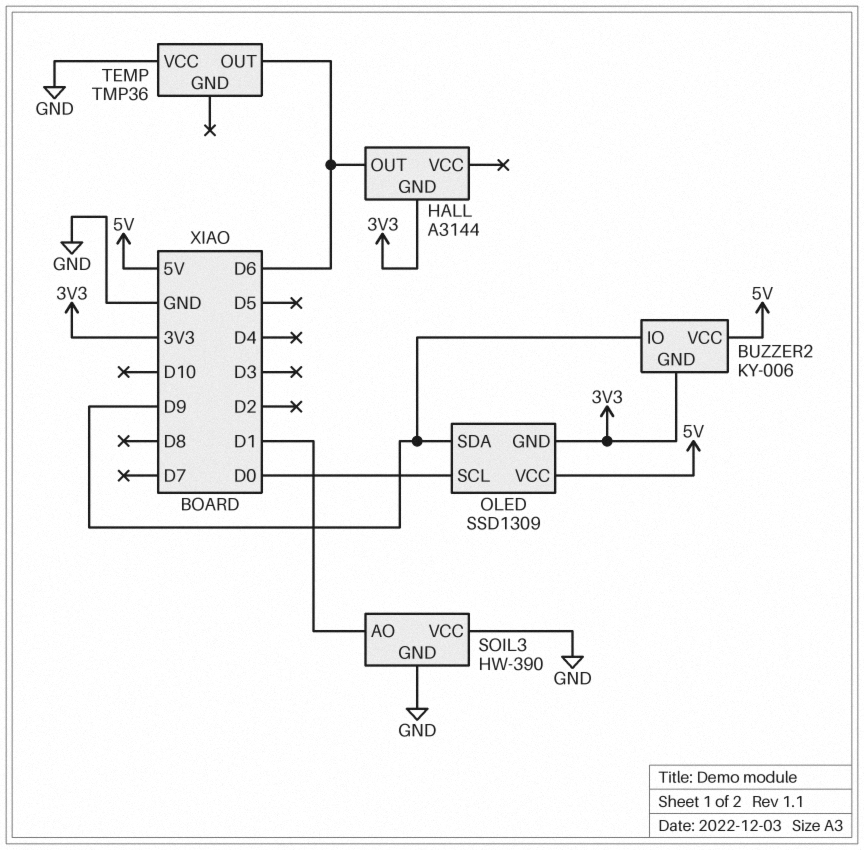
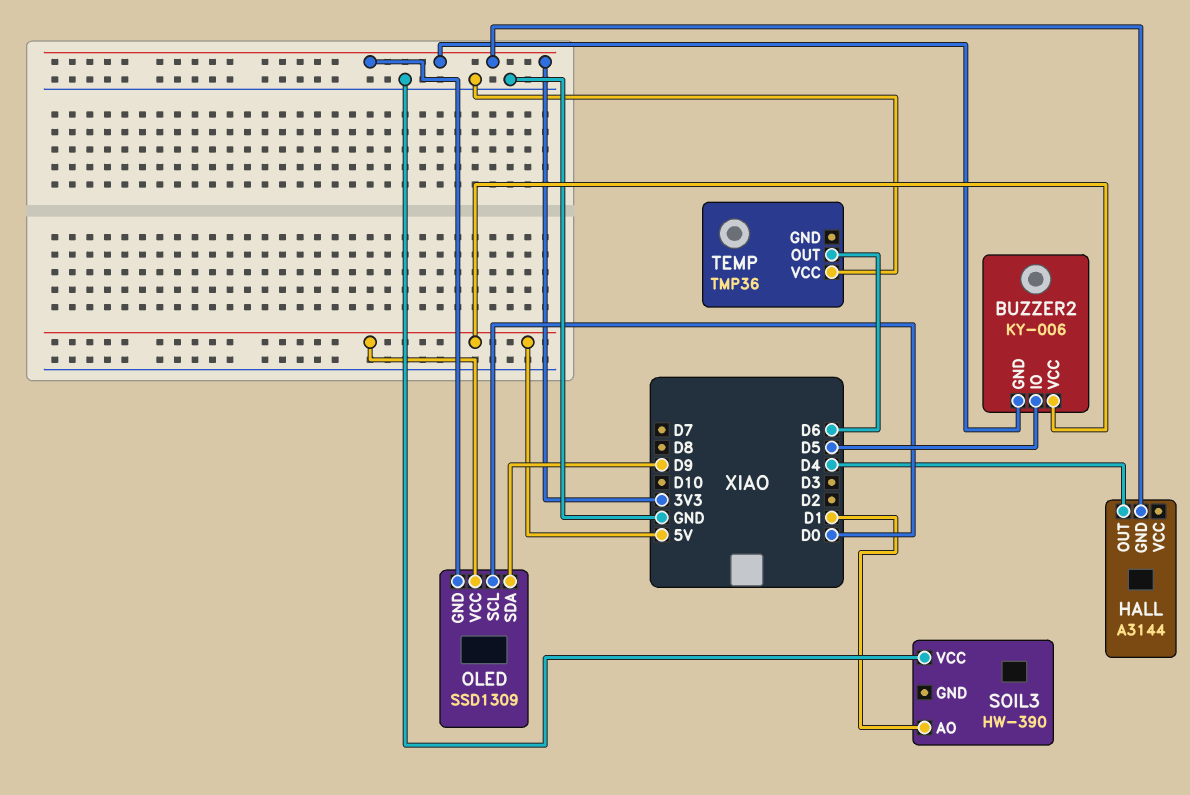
BUZZER2 pin IO: D9 -> D5
HALL pin OUT: D6 -> D4
SOIL3 pin GND: GND -> none

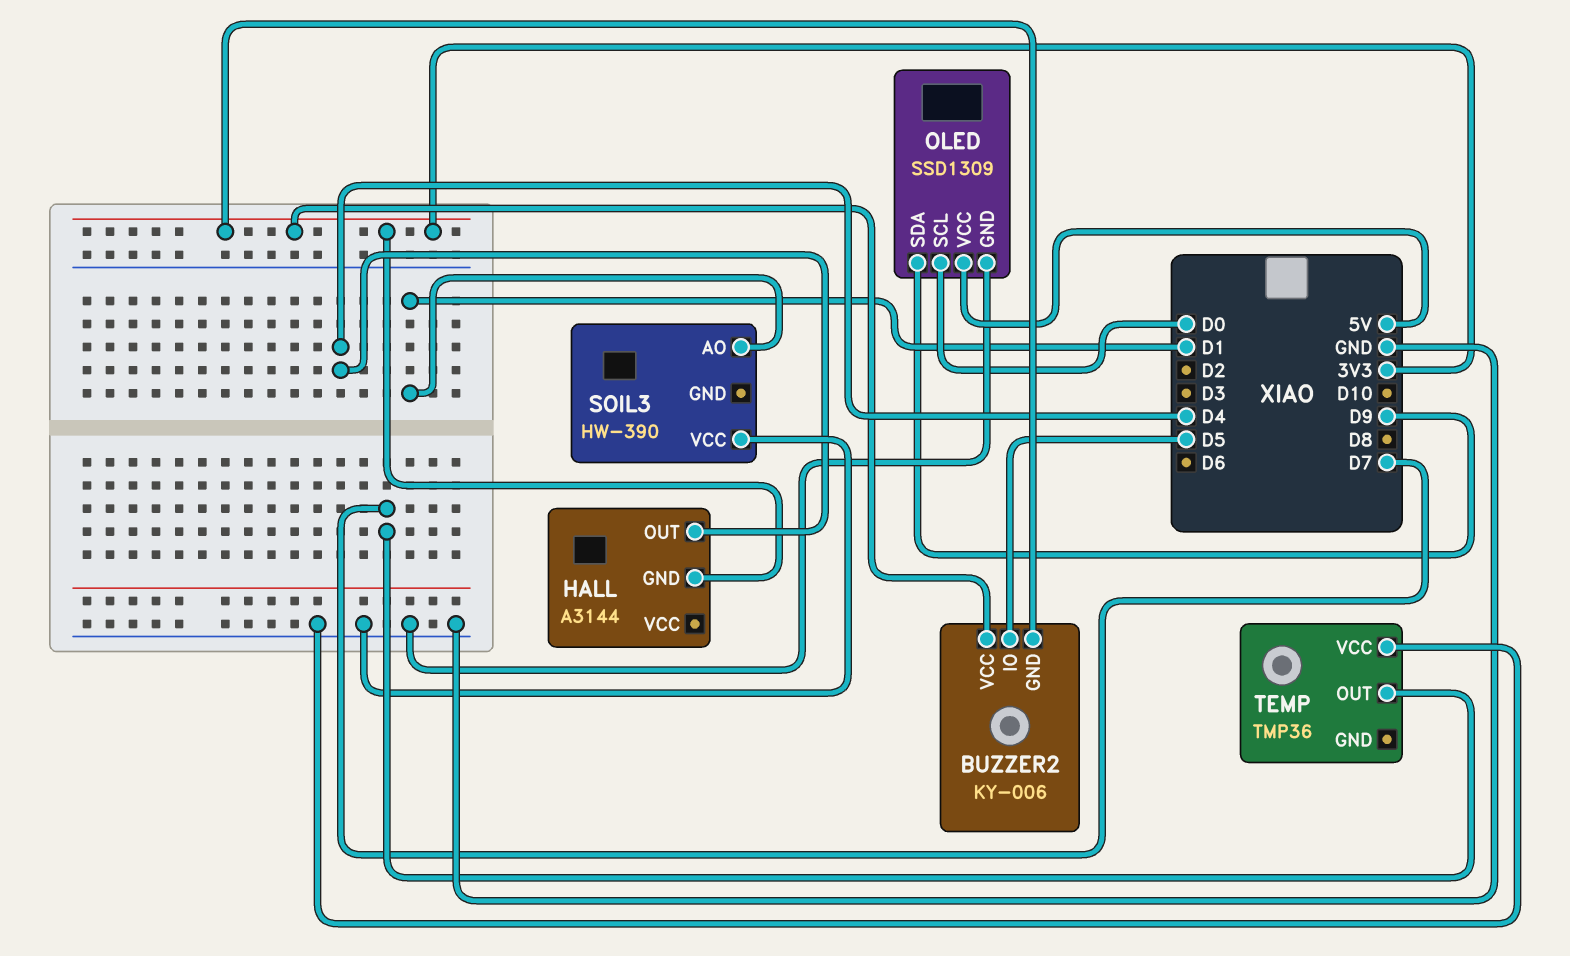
BUZZER2 pin VCC: 5V -> 3V3
OLED pin GND: 3V3 -> GND
TEMP pin OUT: D6 -> D7

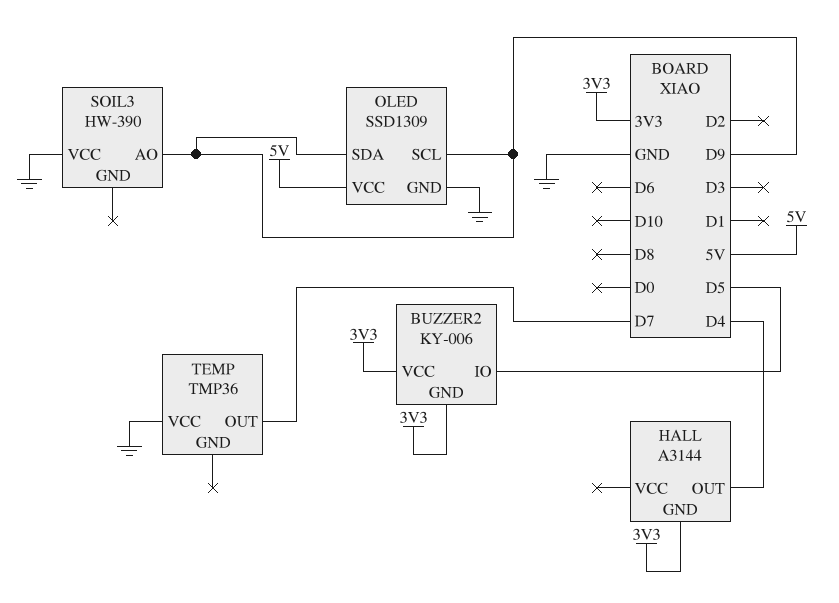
OLED pin SCL: D0 -> D9
SOIL3 pin AO: D1 -> D9

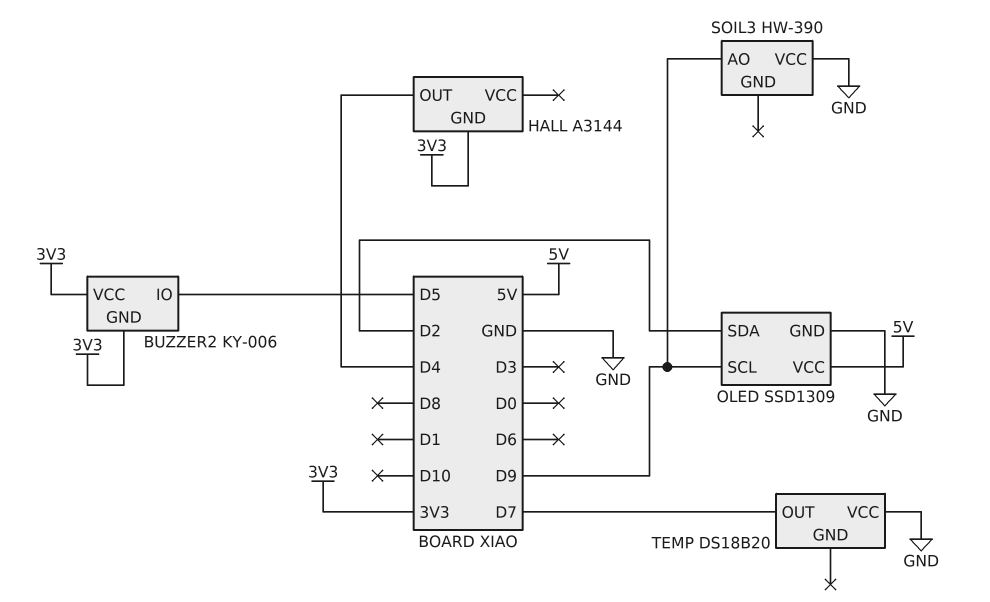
OLED pin SDA: D9 -> D2
TEMP: TMP36 -> DS18B20

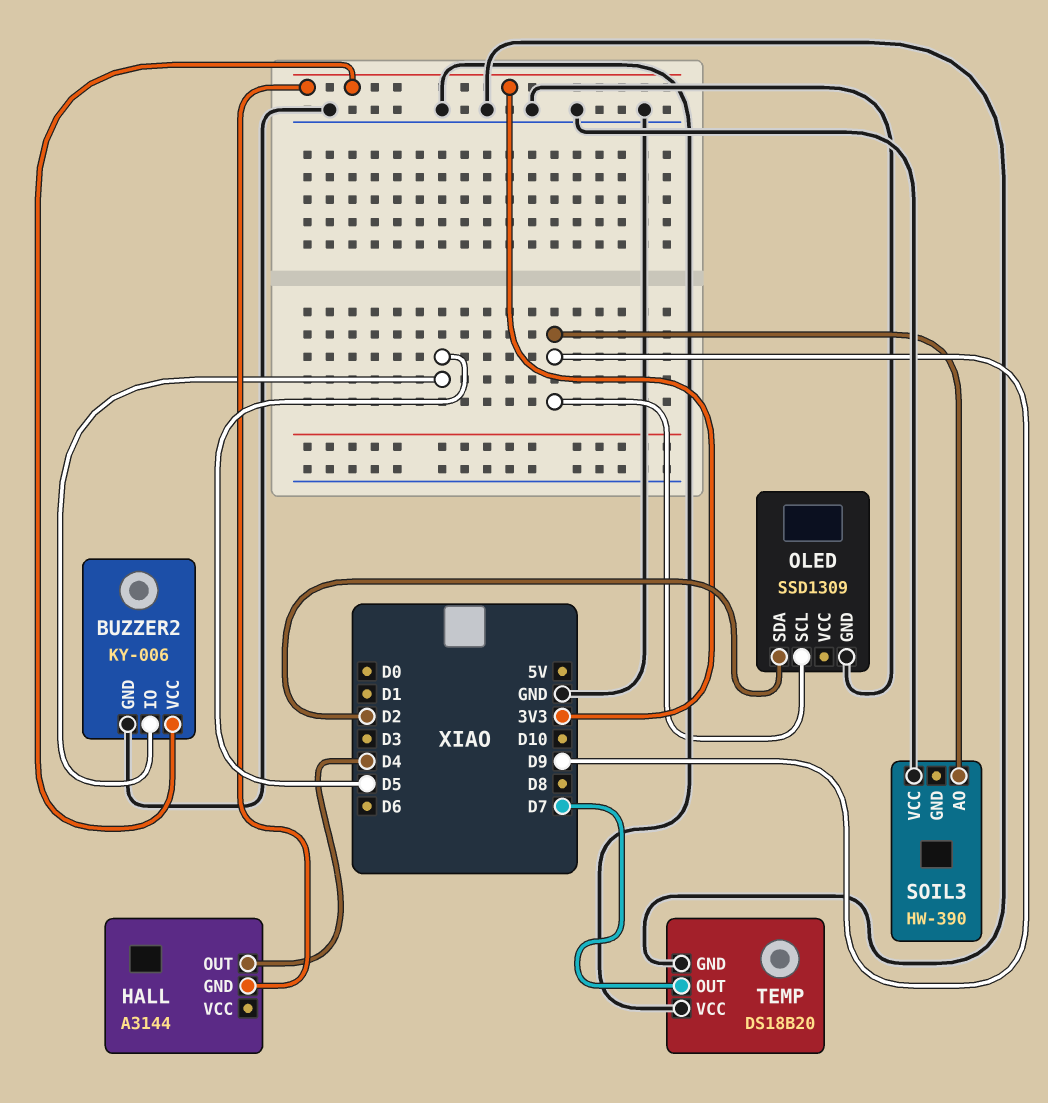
BUZZER2 pin GND: 3V3 -> GND
OLED pin VCC: 5V -> none
TEMP pin GND: none -> GND

